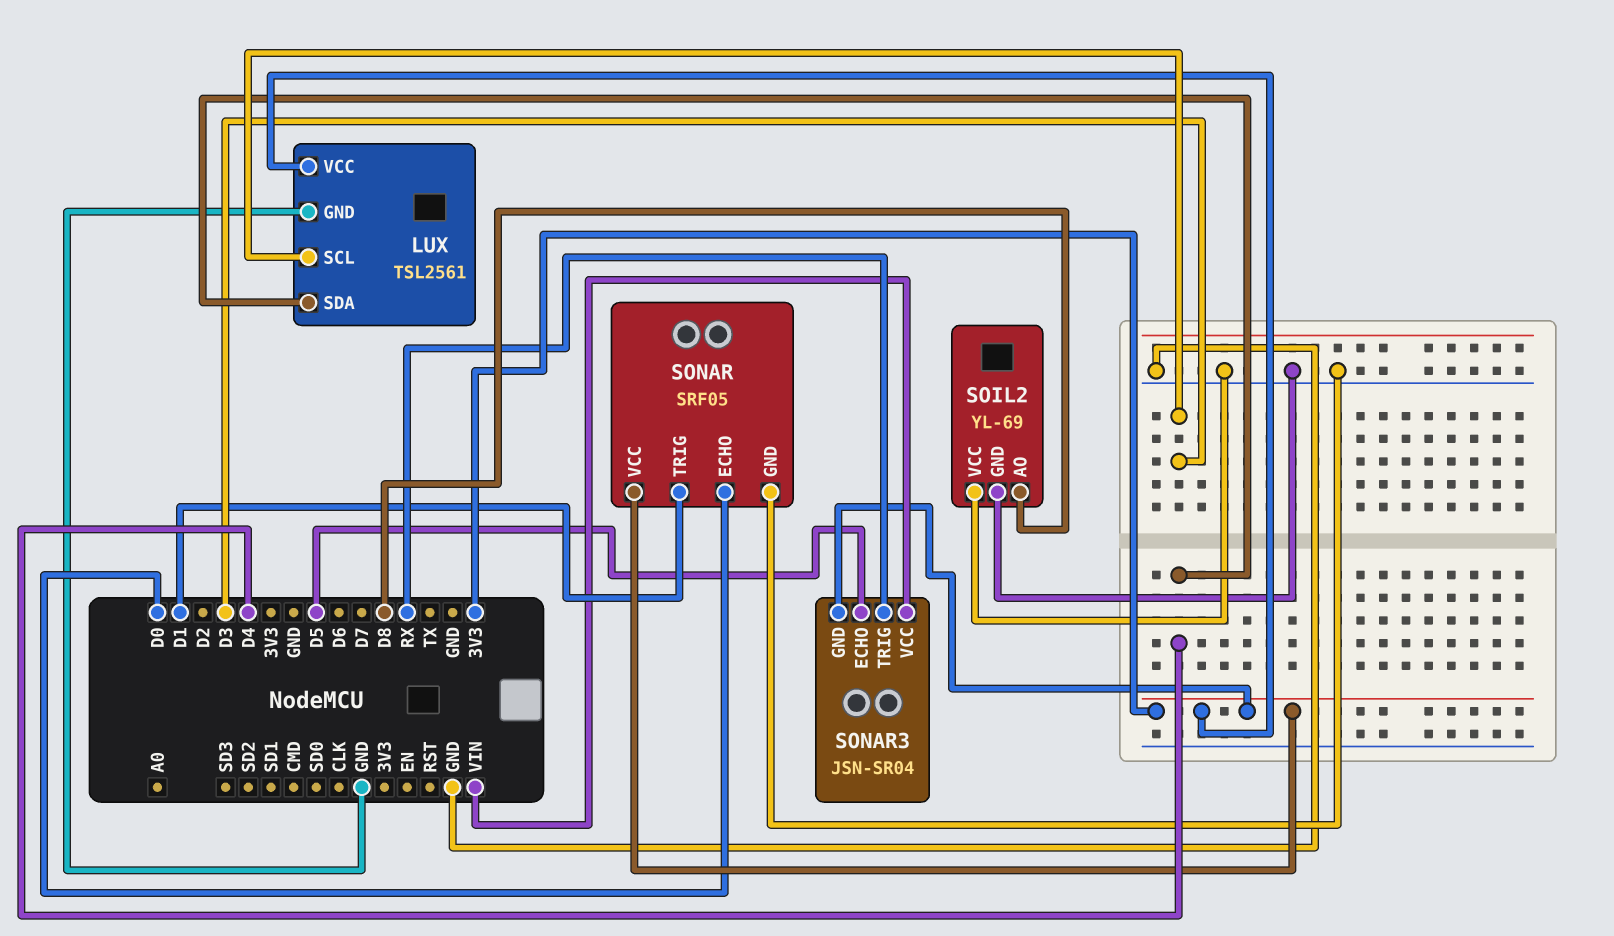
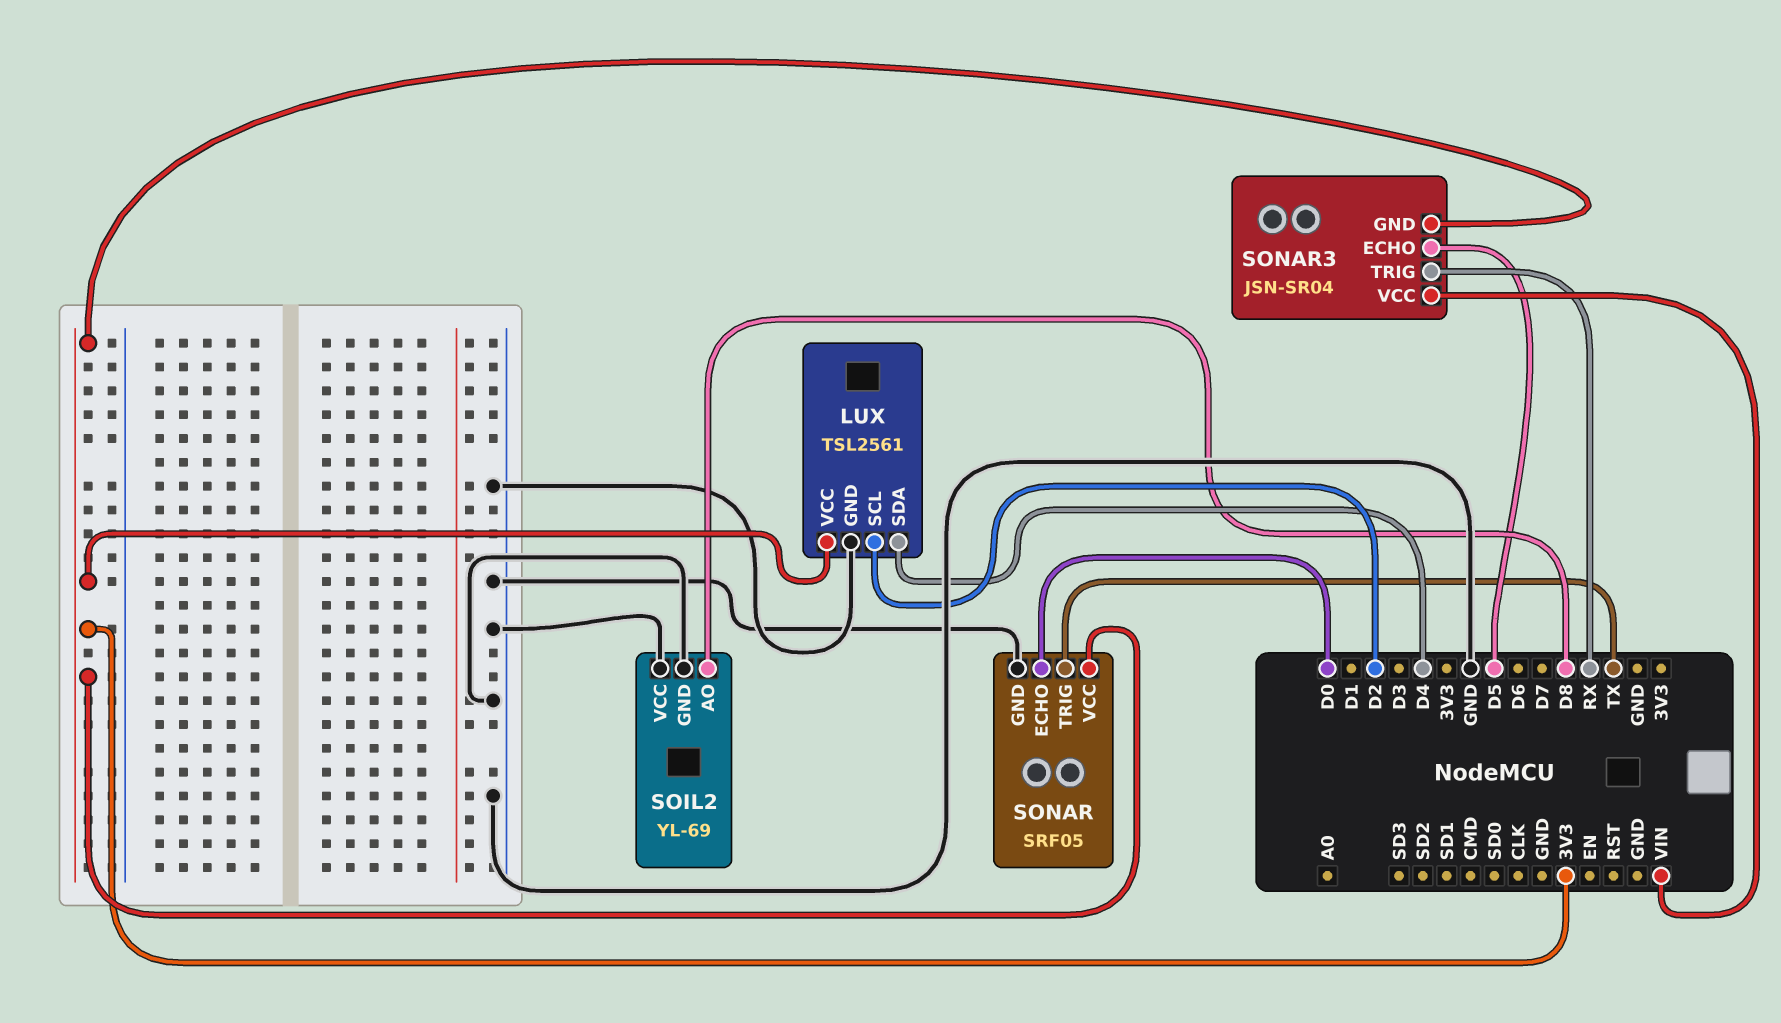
LUX pin SCL: D3 -> D2
SONAR pin TRIG: D1 -> TX

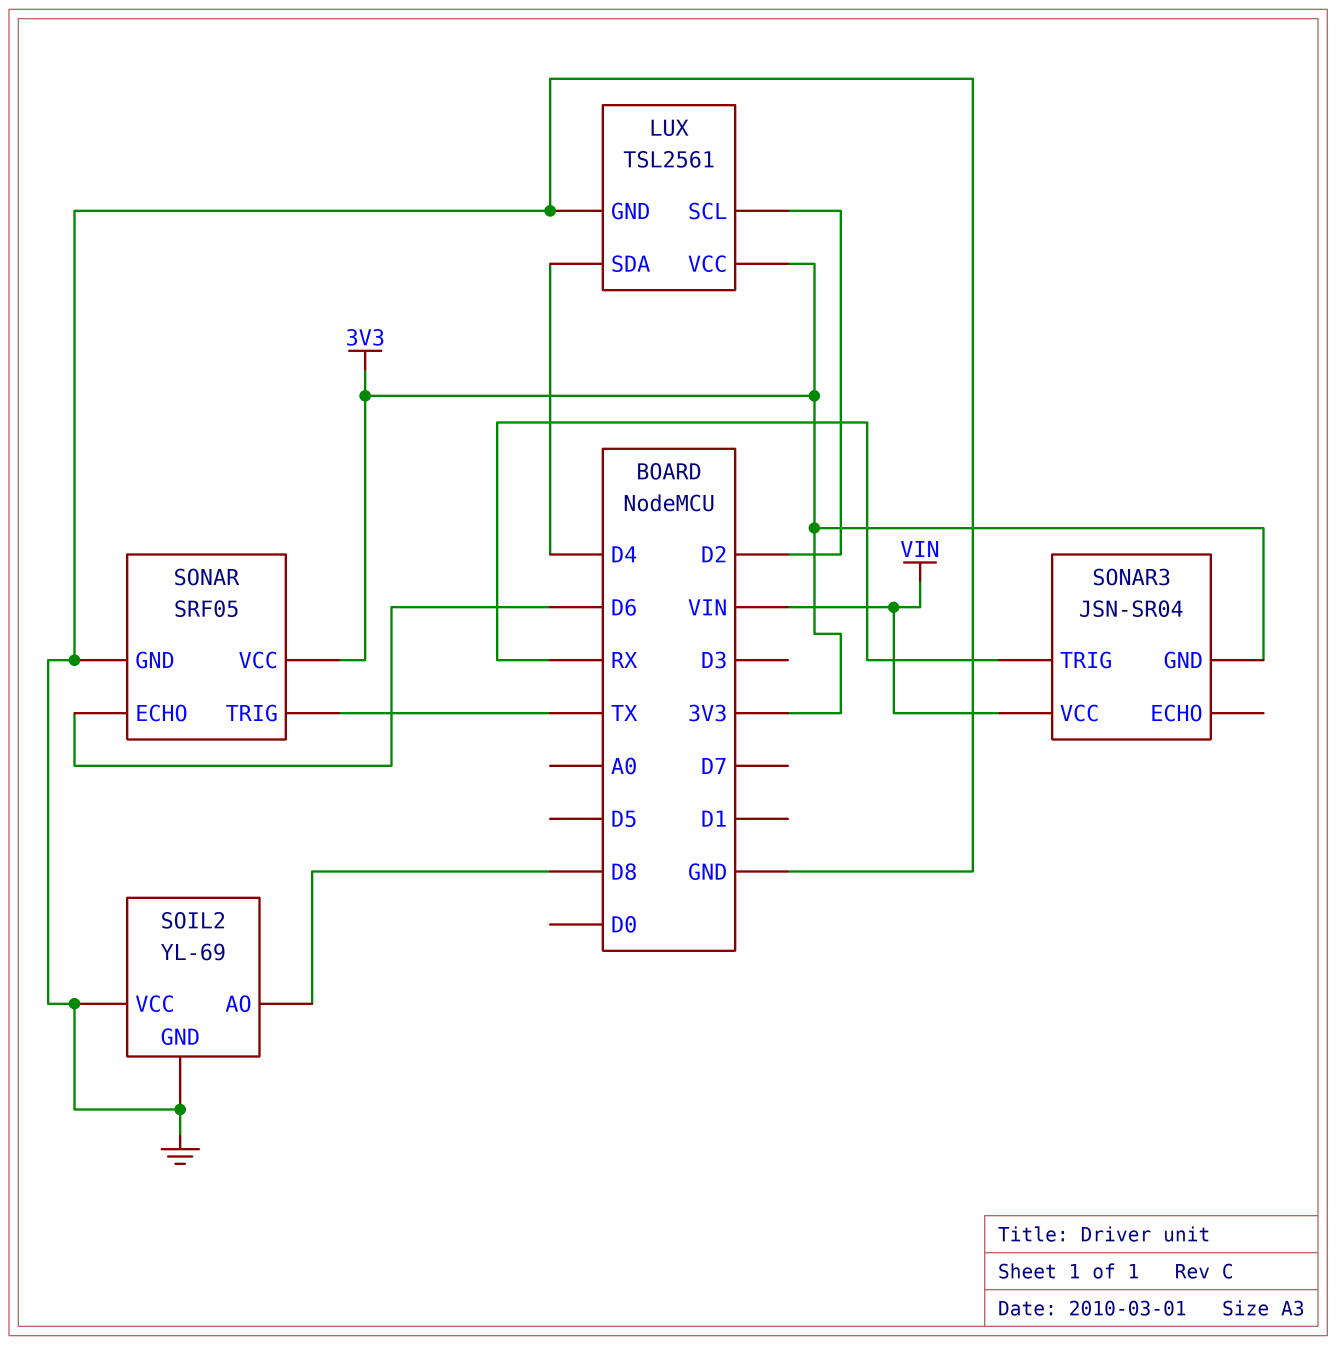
SONAR pin ECHO: D0 -> D6
SONAR3 pin ECHO: D5 -> none

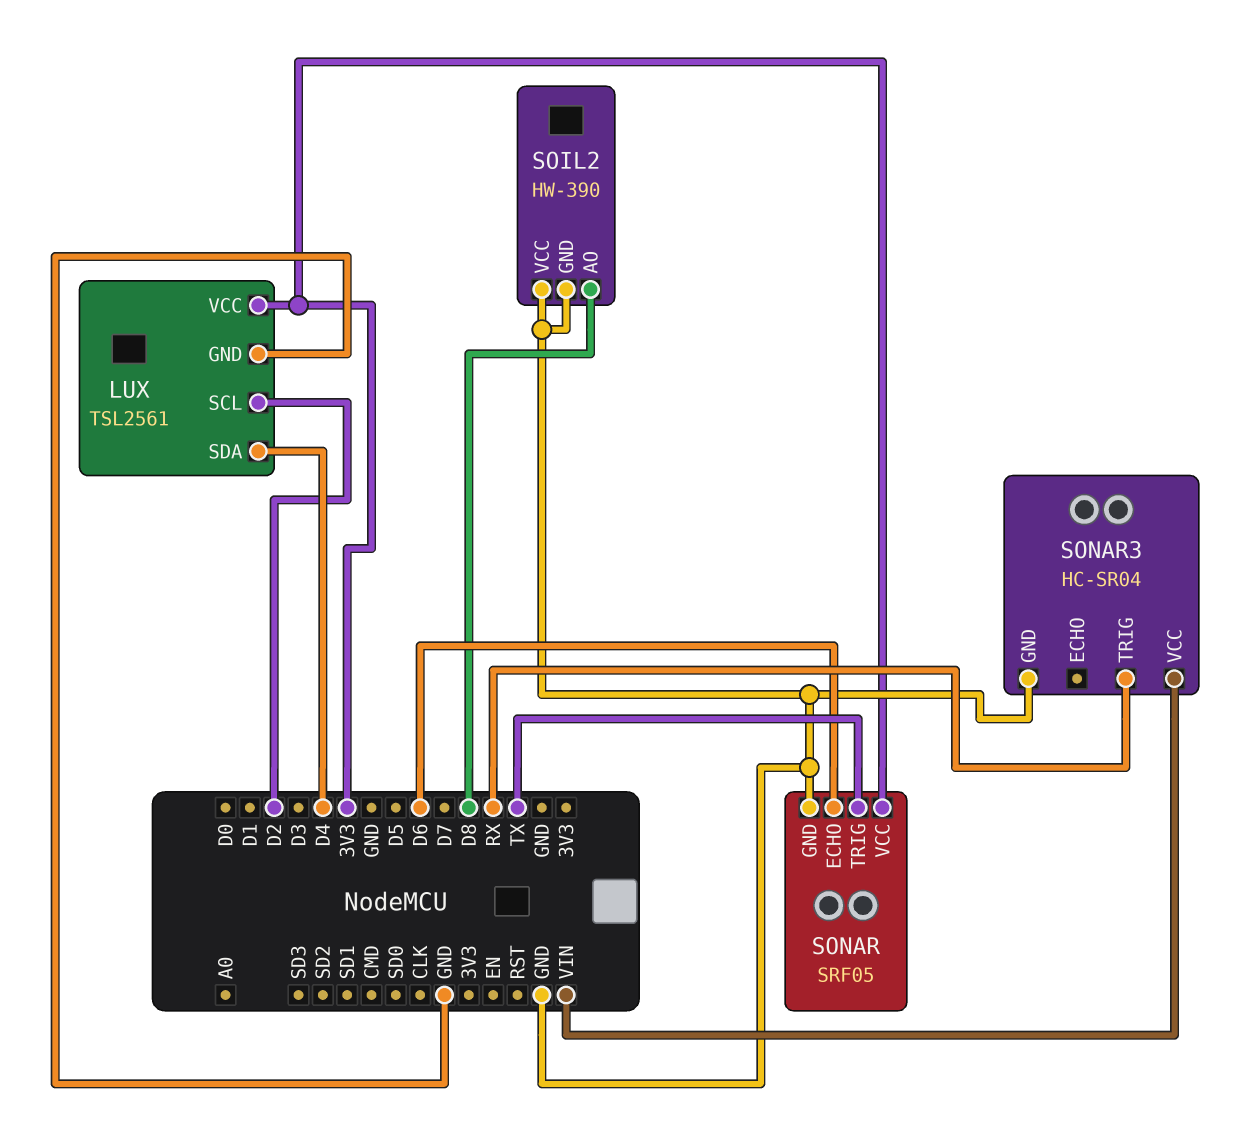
SOIL2: YL-69 -> HW-390
SONAR3: JSN-SR04 -> HC-SR04
SONAR3 pin GND: 3V3 -> GND

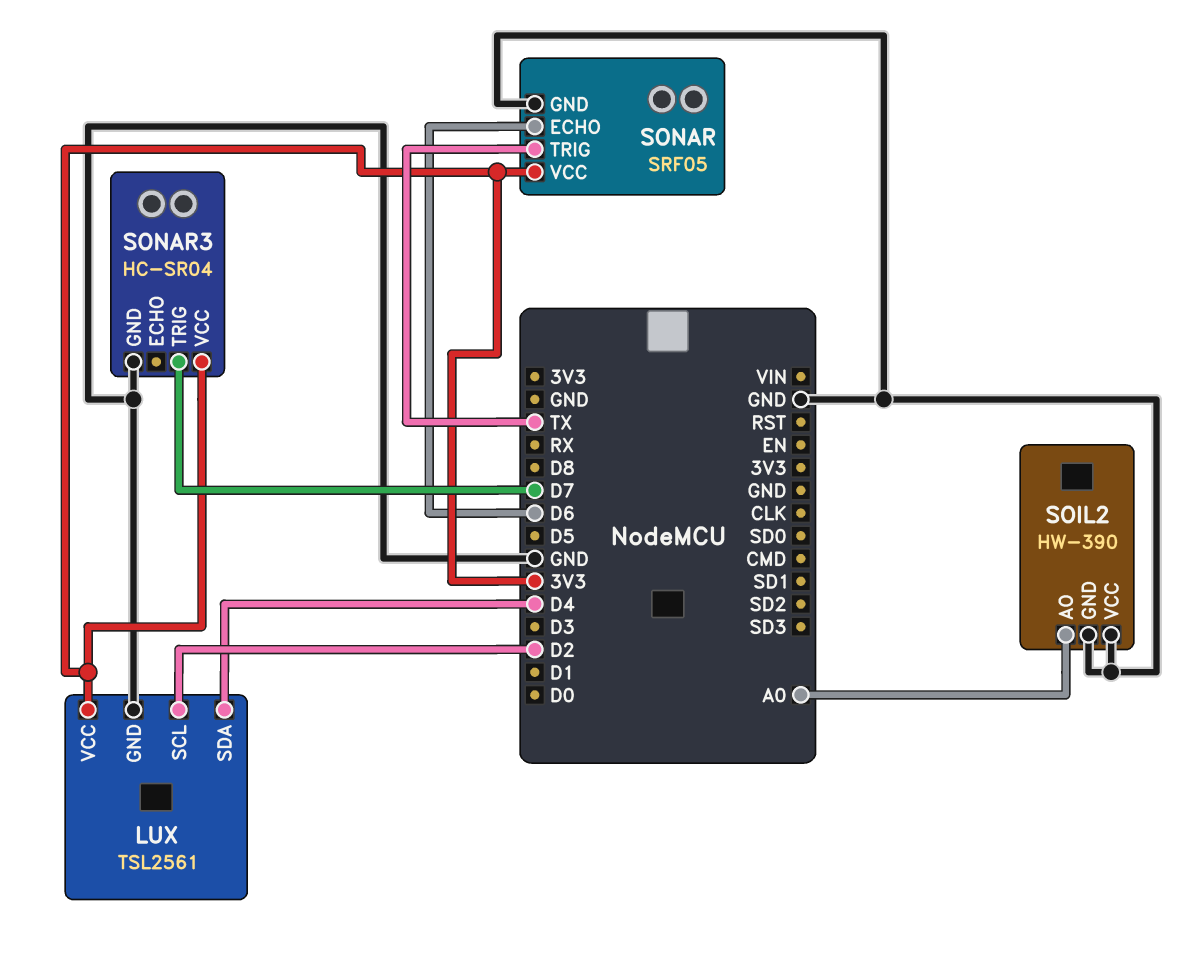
SOIL2 pin AO: D8 -> A0
SONAR3 pin TRIG: RX -> D7
SONAR3 pin VCC: VIN -> 3V3

